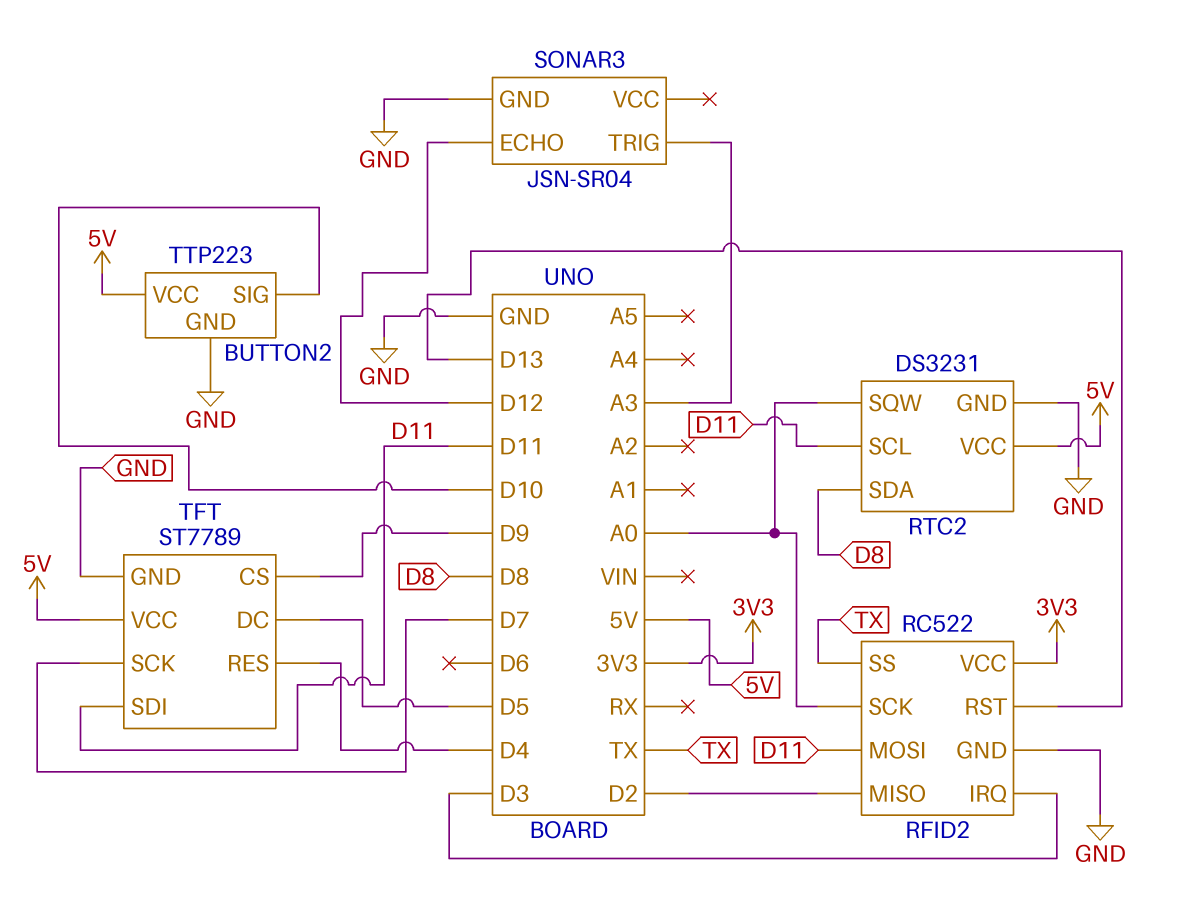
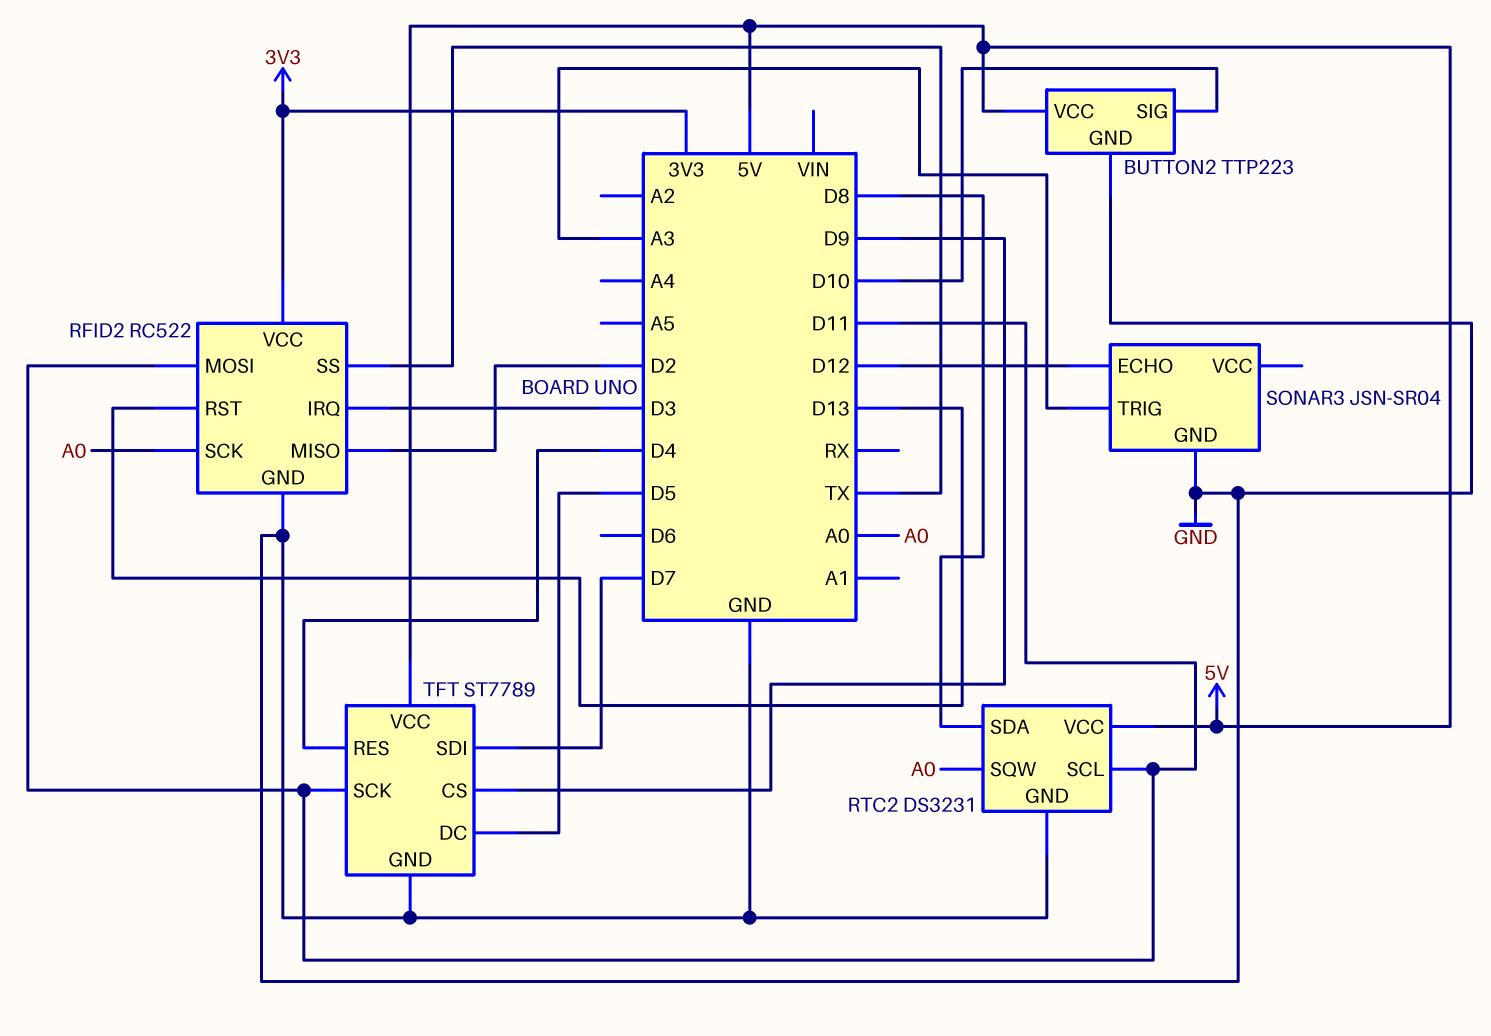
TFT pin SCK: D7 -> D11
TFT pin SDI: D11 -> D7

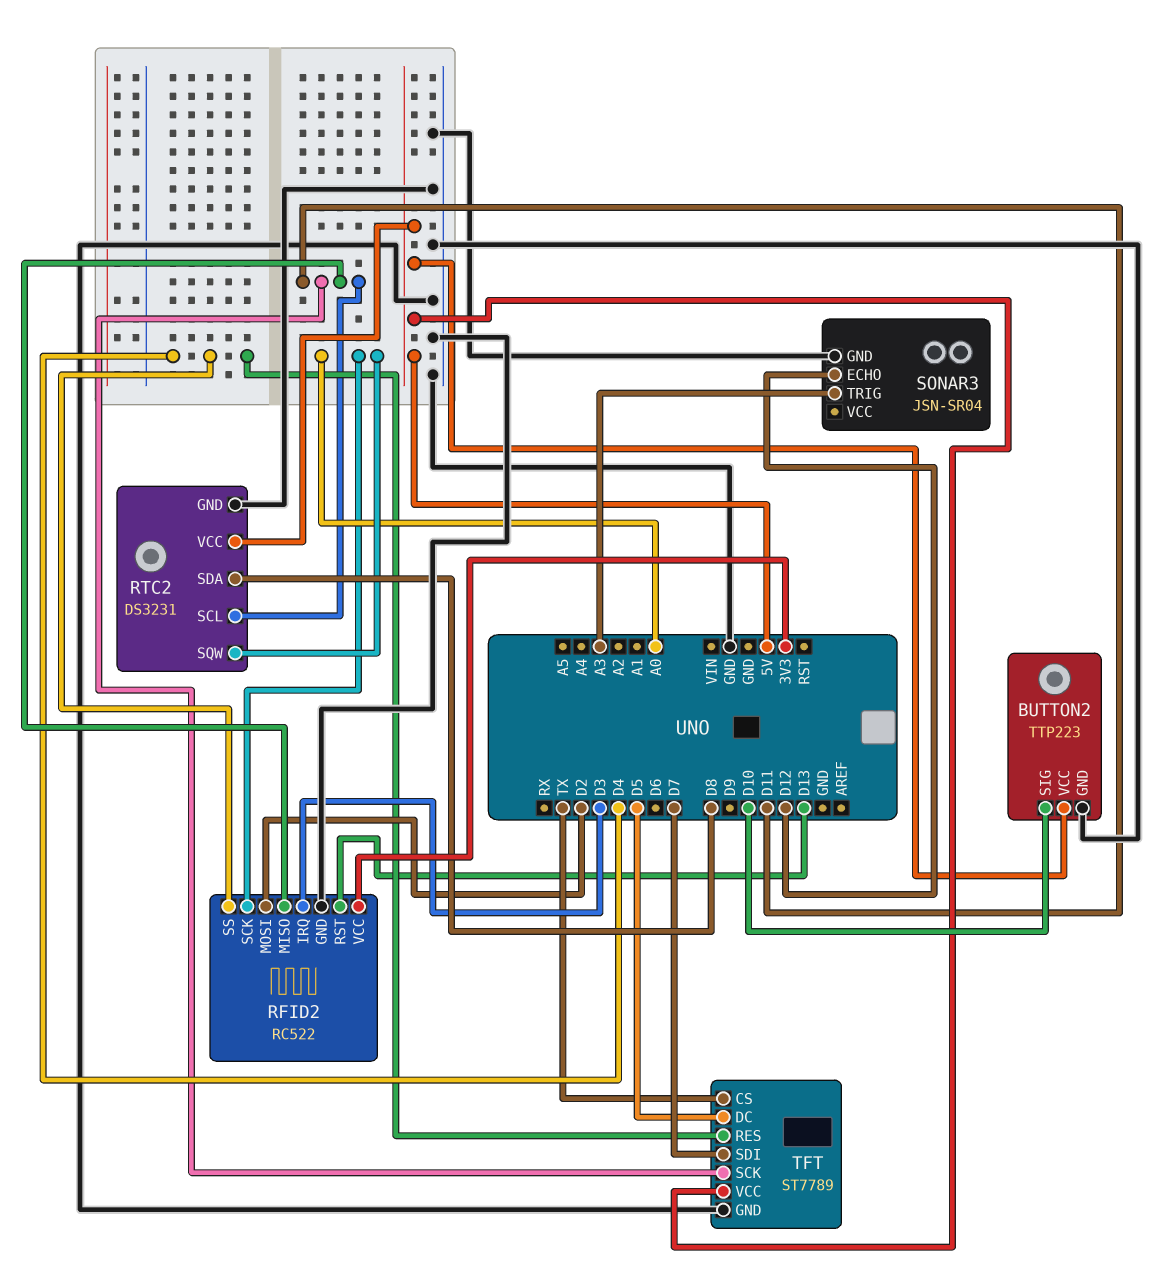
RFID2 pin MISO: D2 -> D11
RFID2 pin MOSI: D11 -> D2
RFID2 pin SS: TX -> D4
TFT pin CS: D9 -> TX

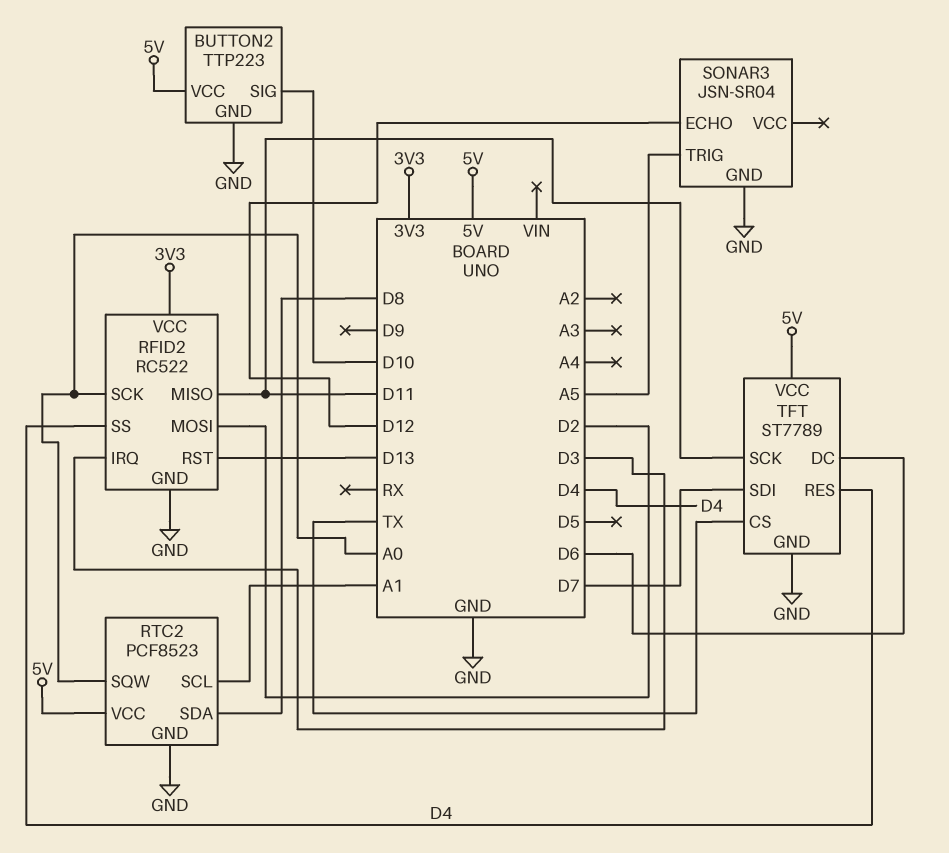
RTC2: DS3231 -> PCF8523
RTC2 pin SCL: D11 -> A1
SONAR3 pin TRIG: A3 -> A5
TFT pin DC: D5 -> D6

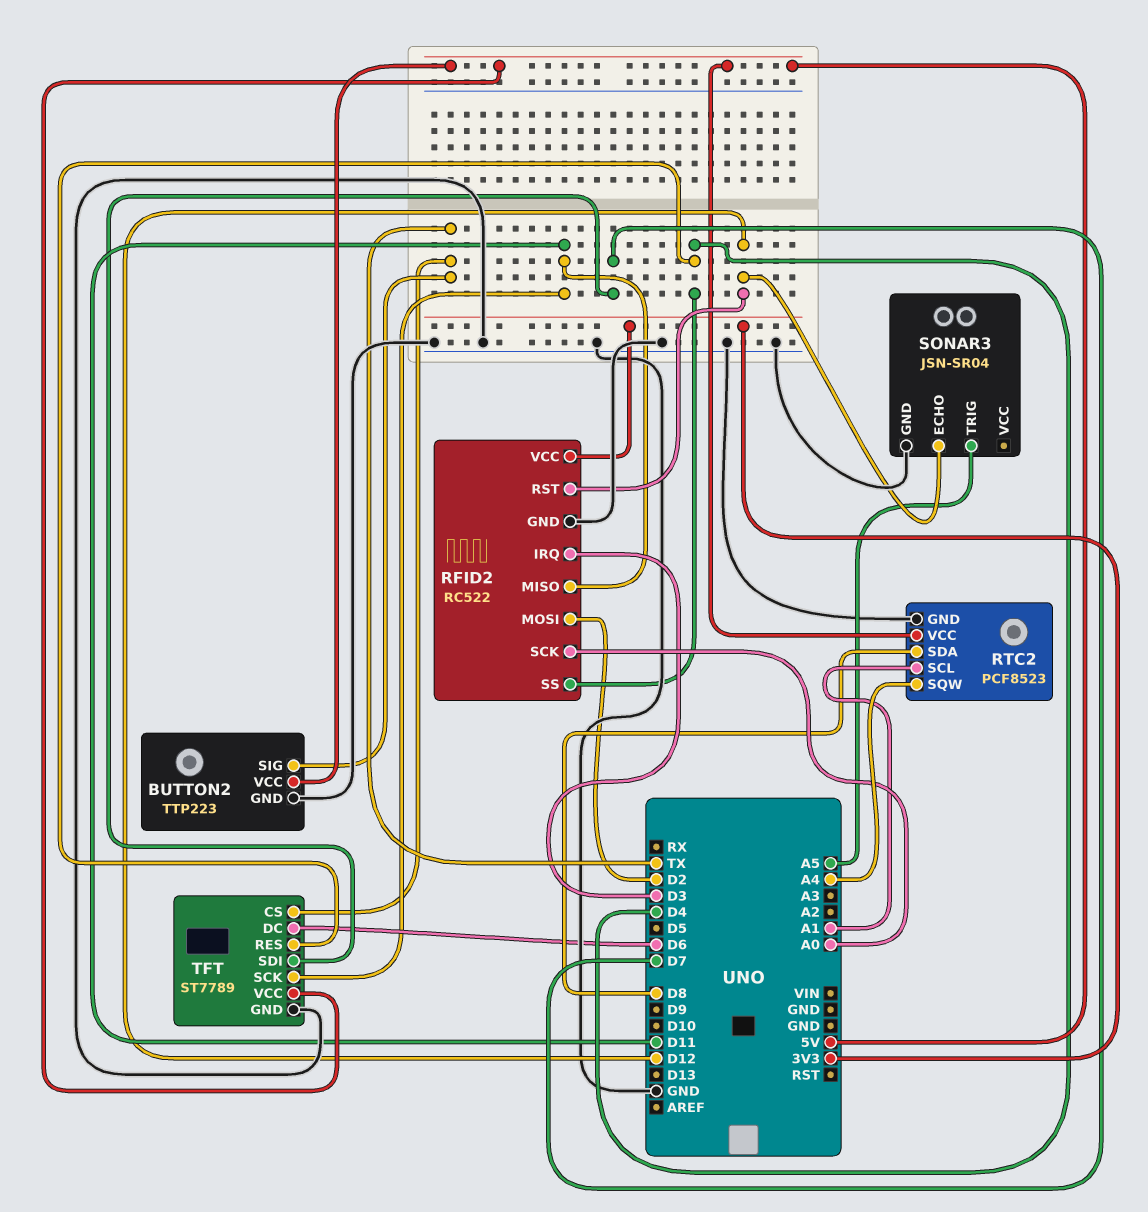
BUTTON2 pin SIG: D10 -> TX
RFID2 pin RST: D13 -> D12
RTC2 pin SQW: A0 -> A4

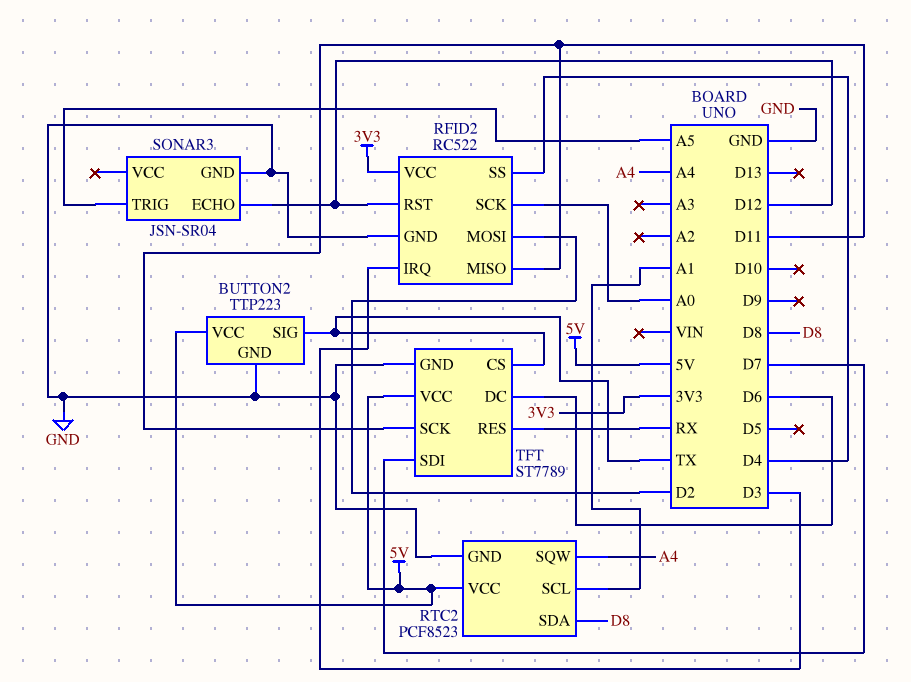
TFT pin RES: D4 -> RX

